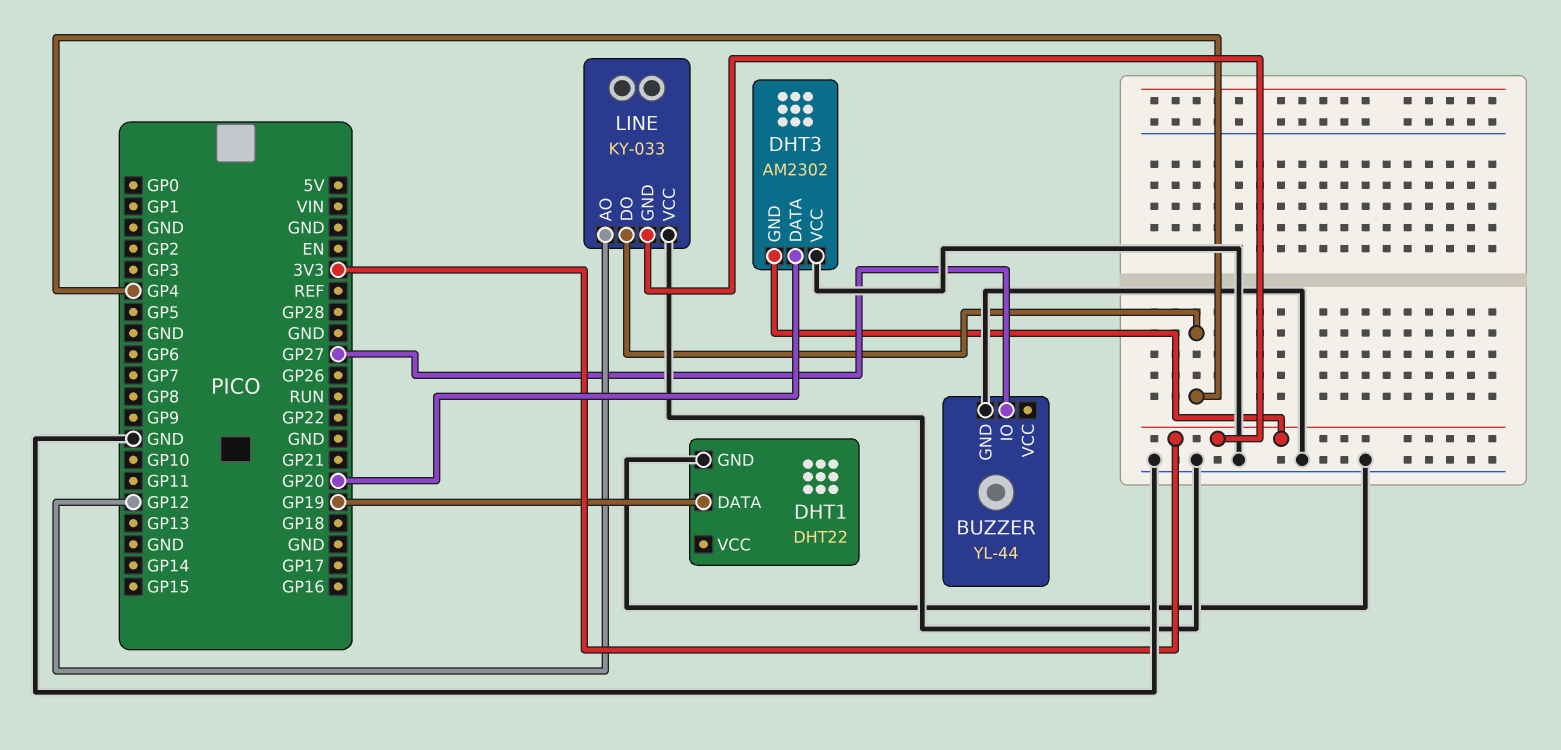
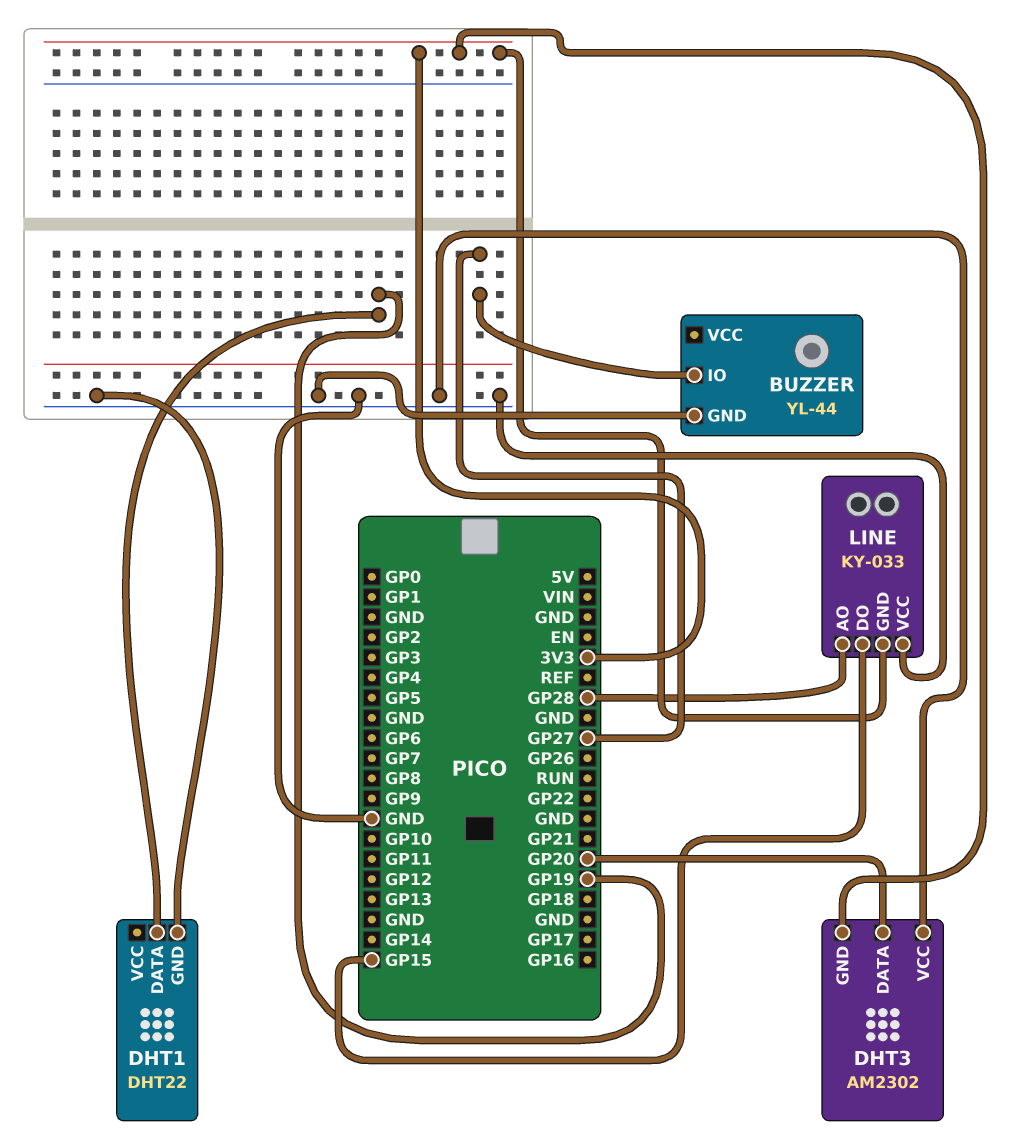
LINE pin AO: GP12 -> GP28
LINE pin DO: GP4 -> GP15

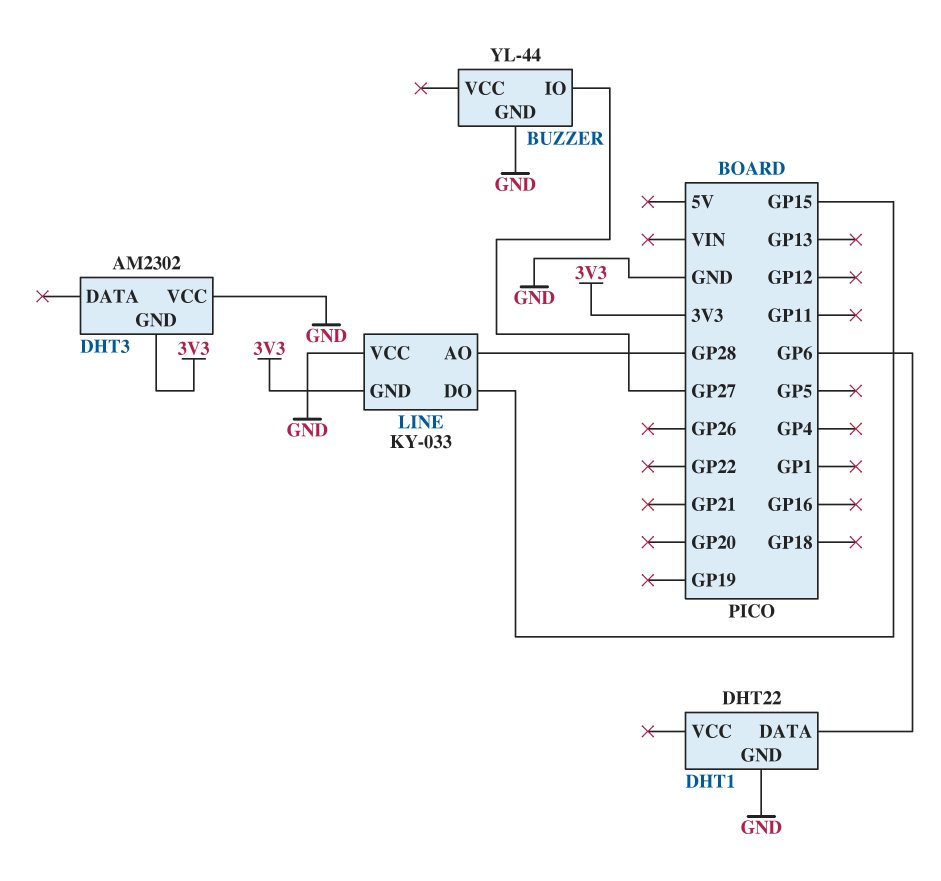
DHT1 pin DATA: GP19 -> GP6
DHT3 pin DATA: GP20 -> none

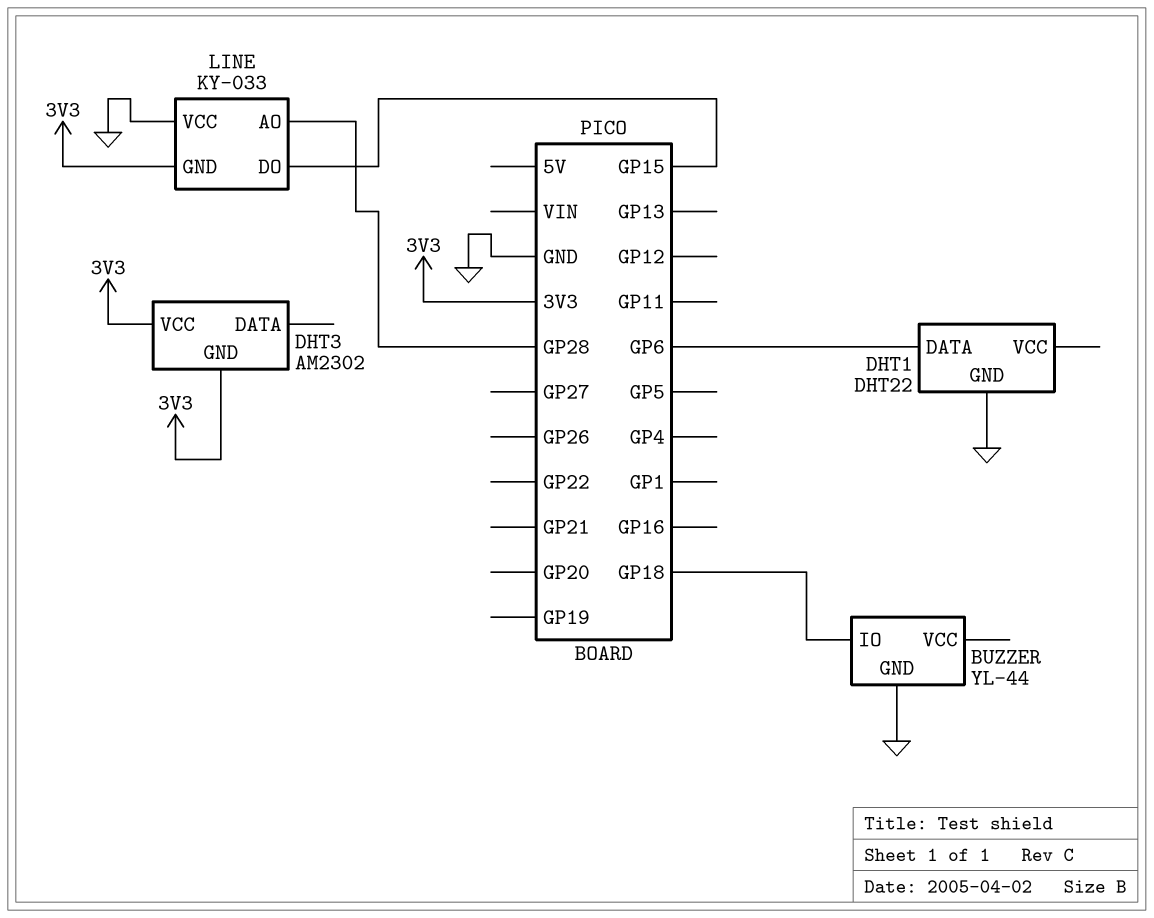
BUZZER pin IO: GP27 -> GP18
DHT3 pin VCC: GND -> 3V3

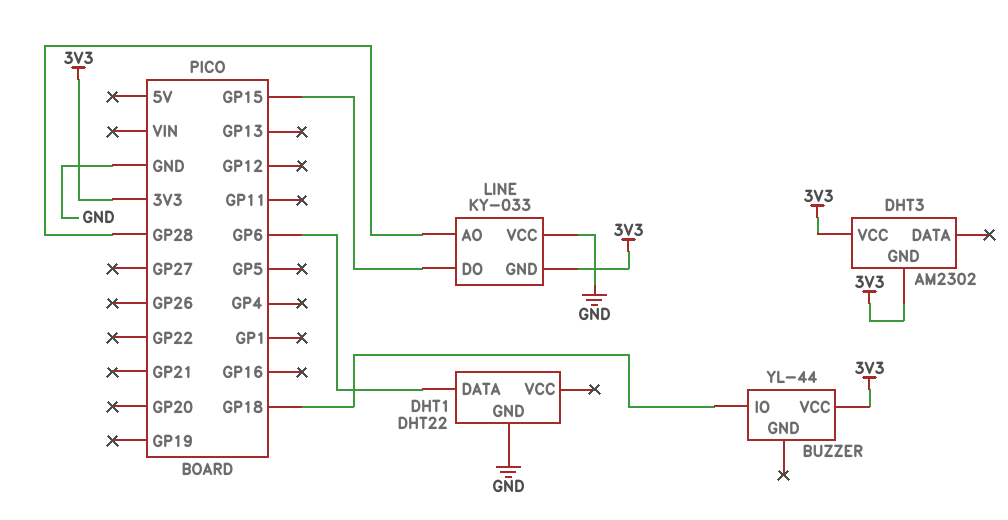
BUZZER pin GND: GND -> none
BUZZER pin VCC: none -> 3V3

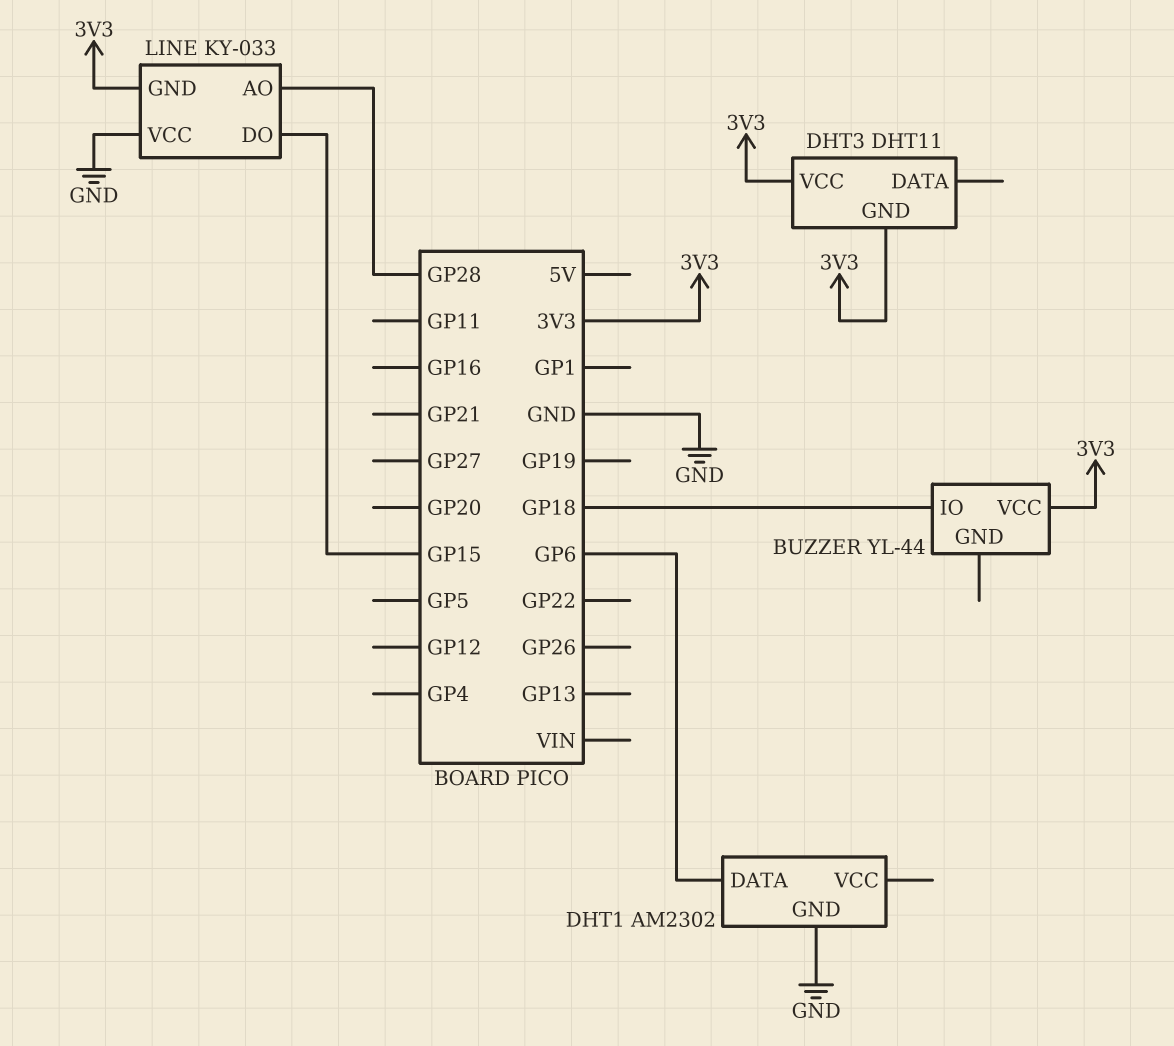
DHT1: DHT22 -> AM2302
DHT3: AM2302 -> DHT11

